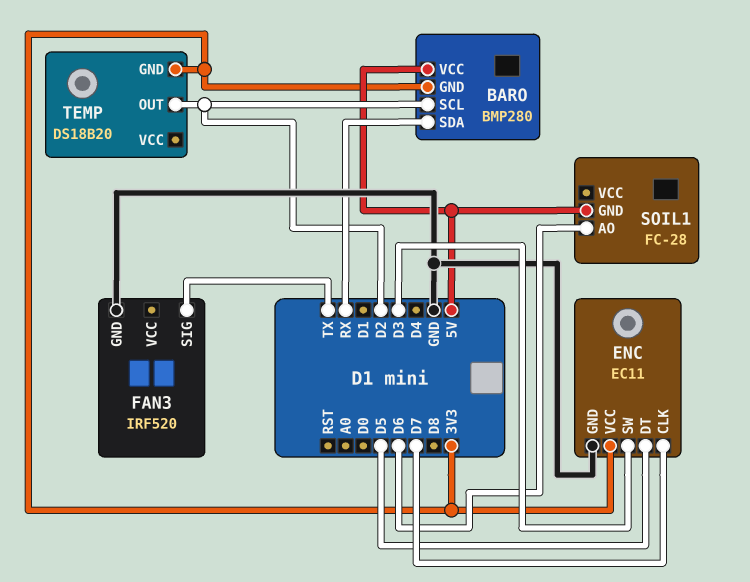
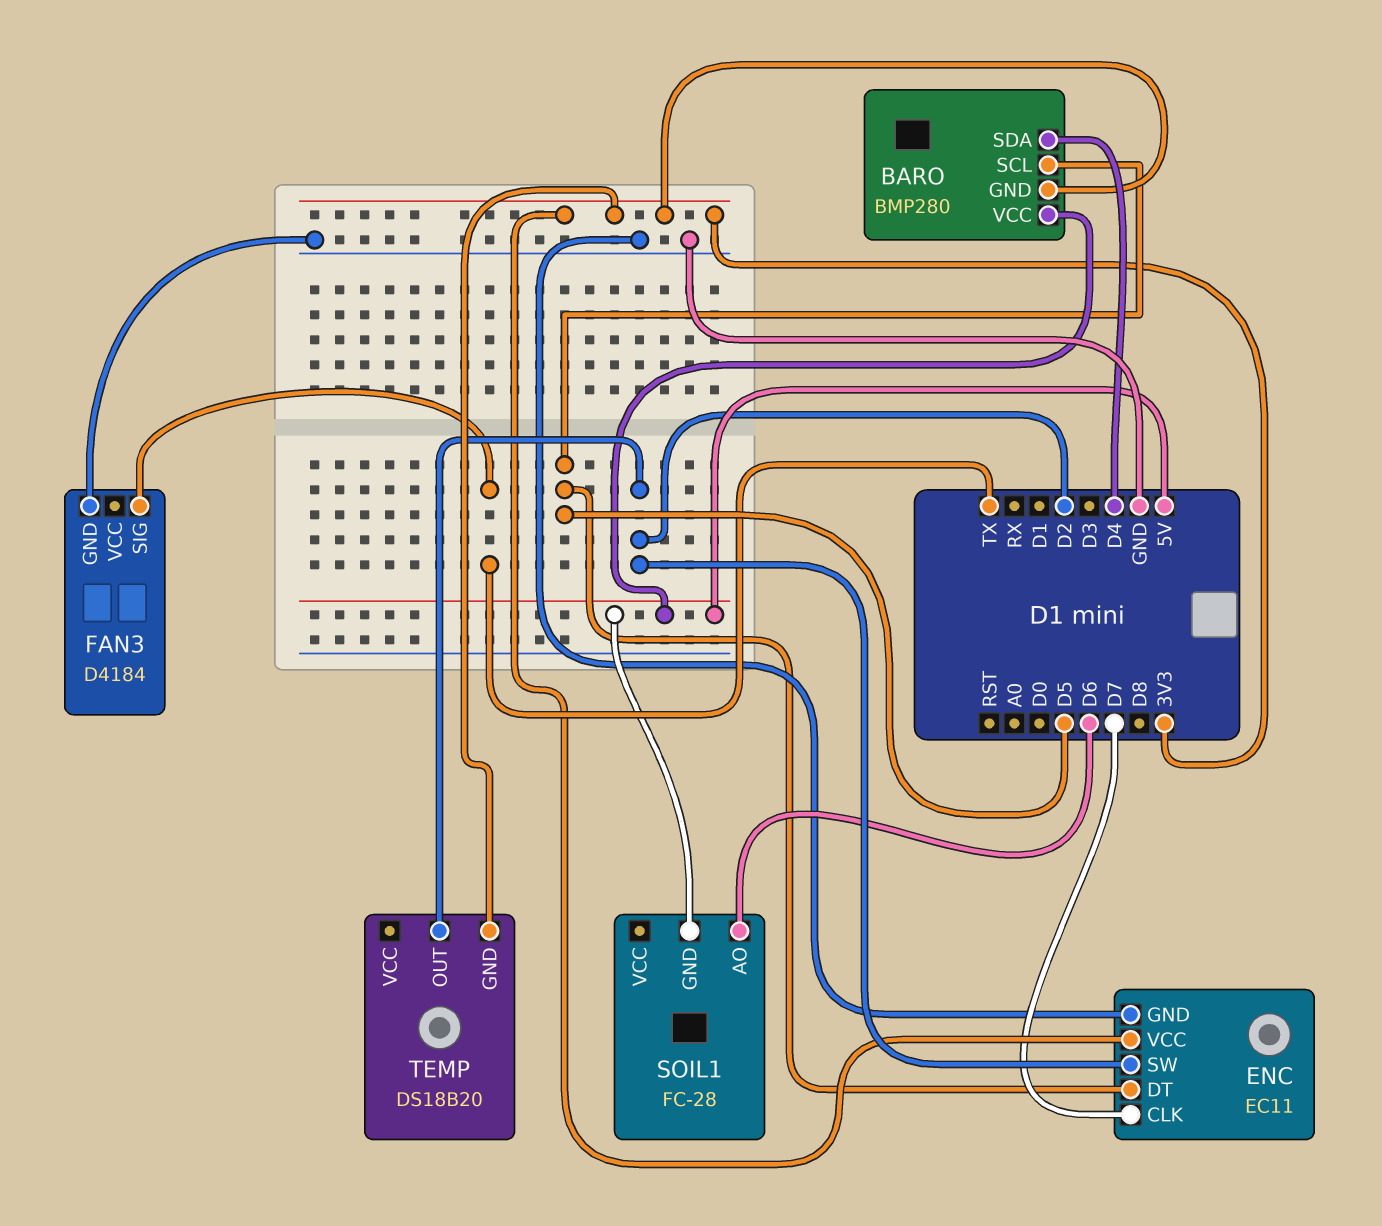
BARO pin SCL: D2 -> D5
BARO pin SDA: RX -> D4
ENC pin SW: D3 -> D2
FAN3: IRF520 -> D4184

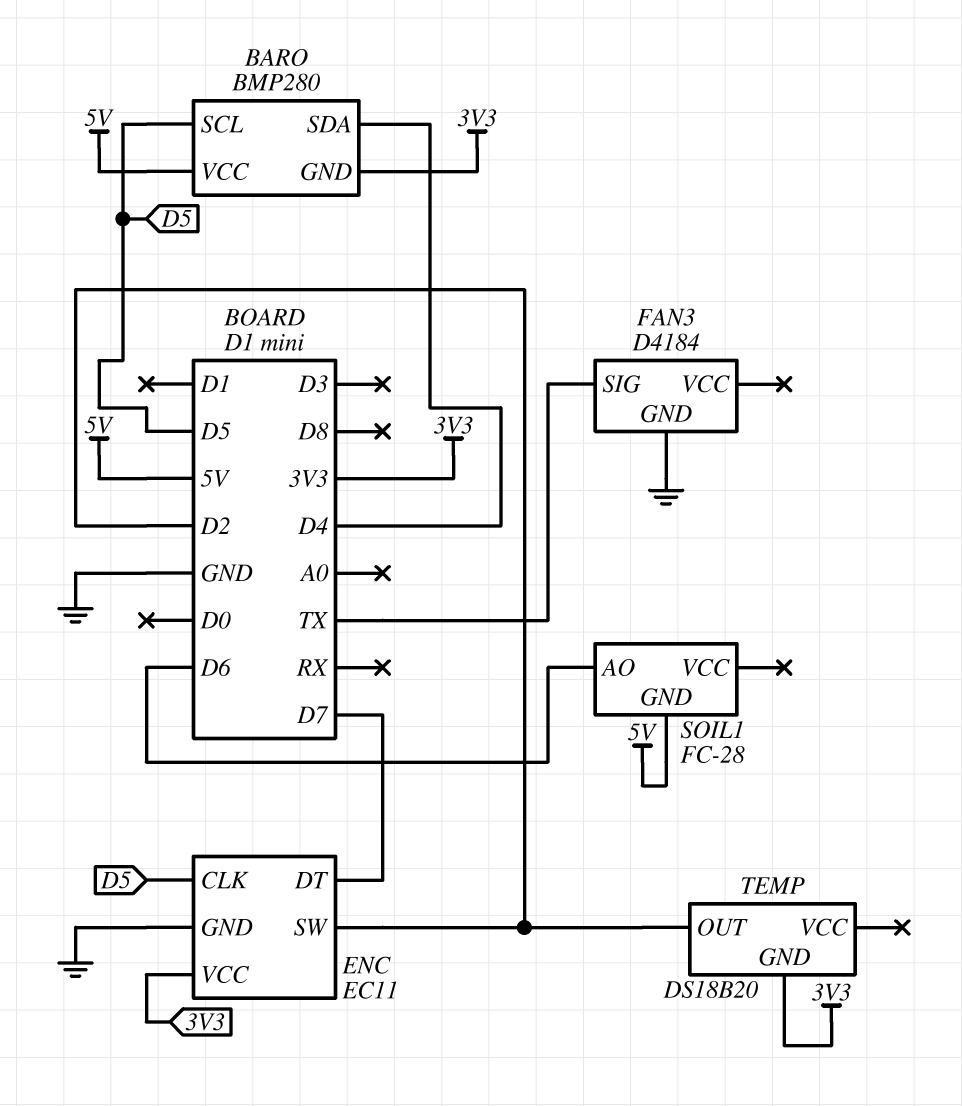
ENC pin CLK: D7 -> D5
ENC pin DT: D5 -> D7

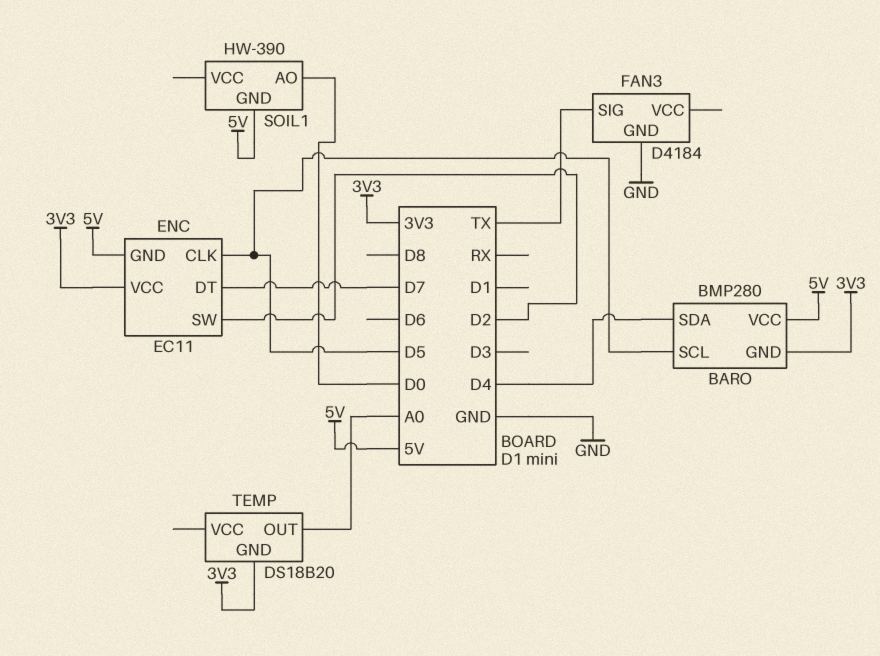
ENC pin GND: GND -> 5V
SOIL1: FC-28 -> HW-390
SOIL1 pin AO: D6 -> D0
TEMP pin OUT: D2 -> A0

